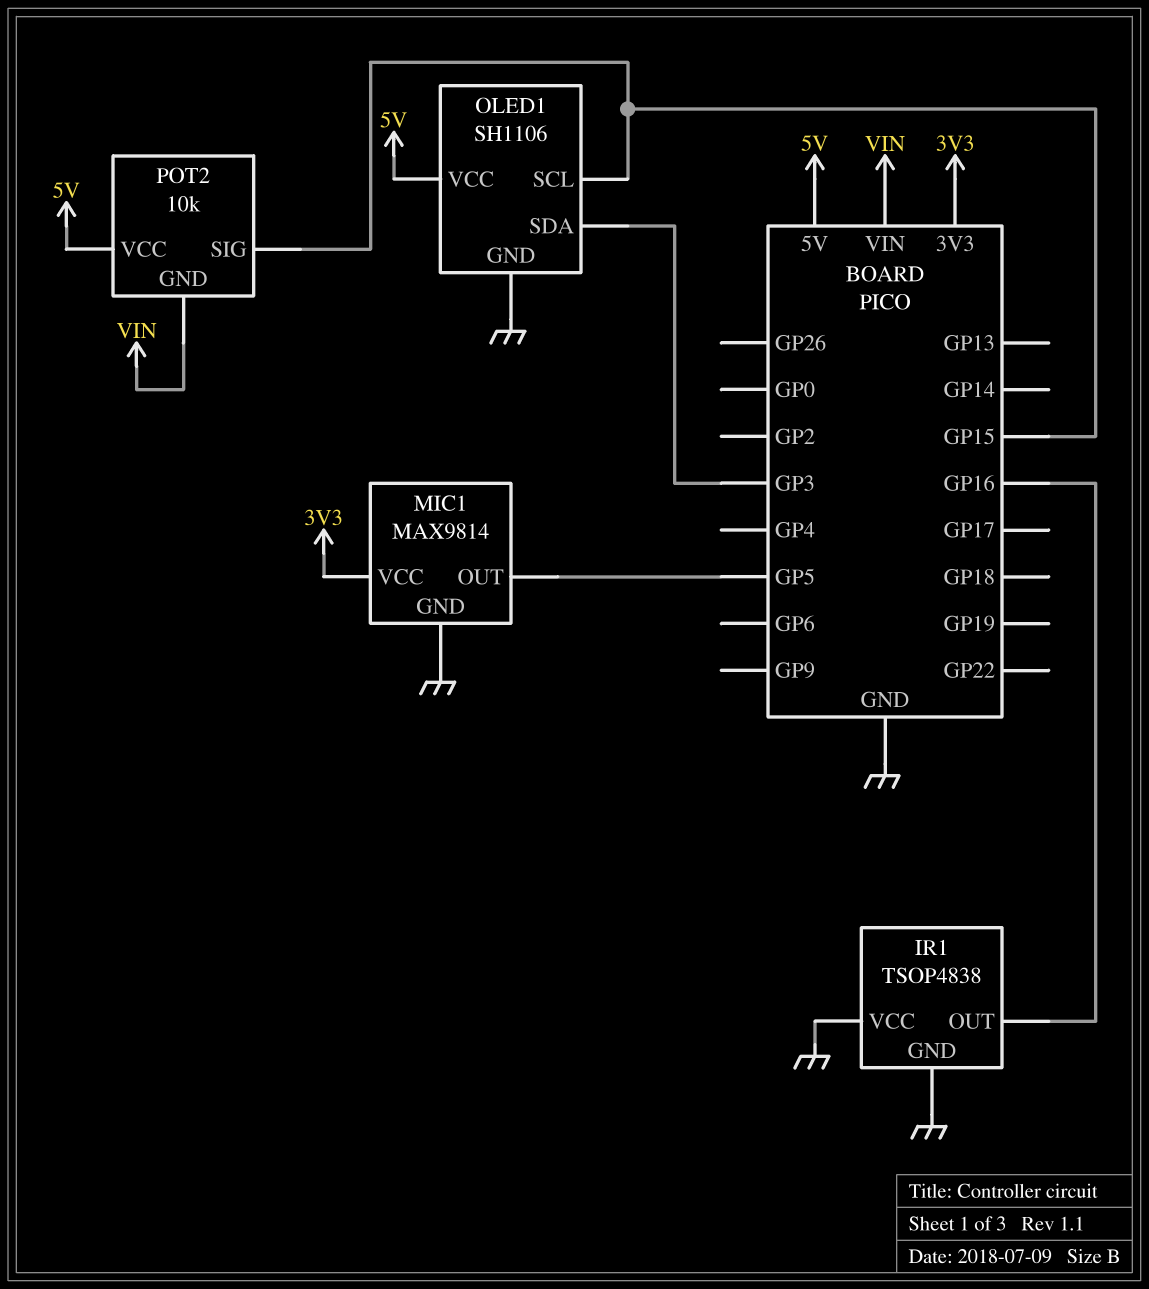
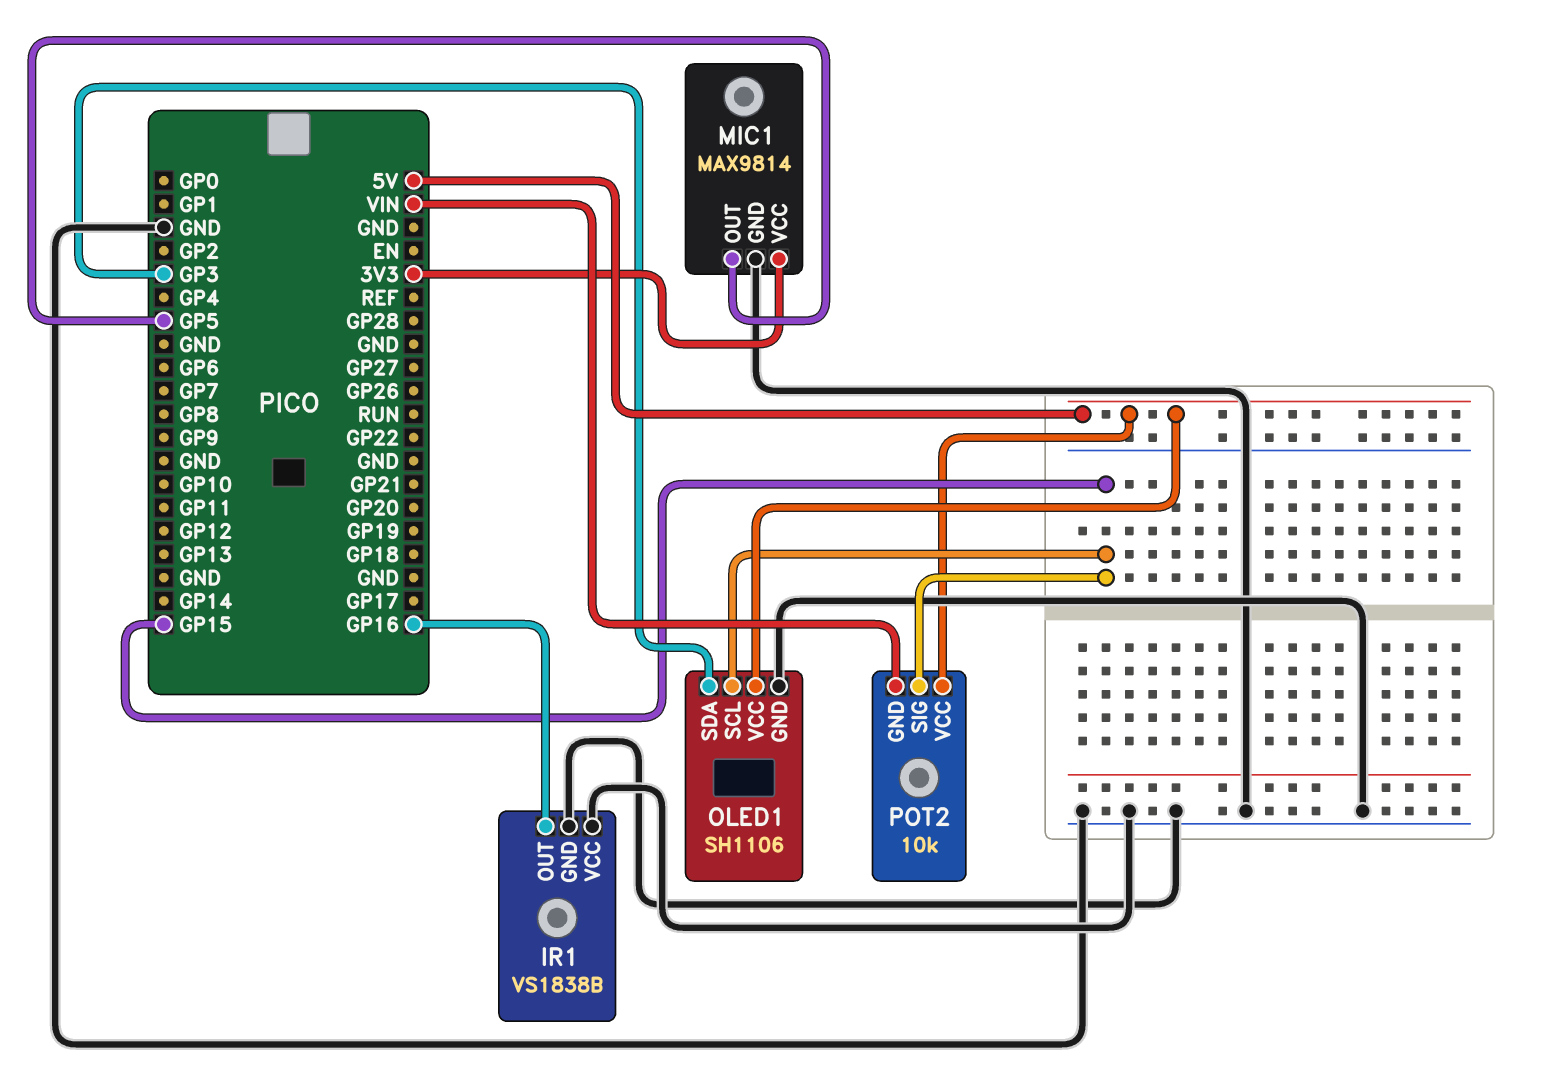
IR1: TSOP4838 -> VS1838B

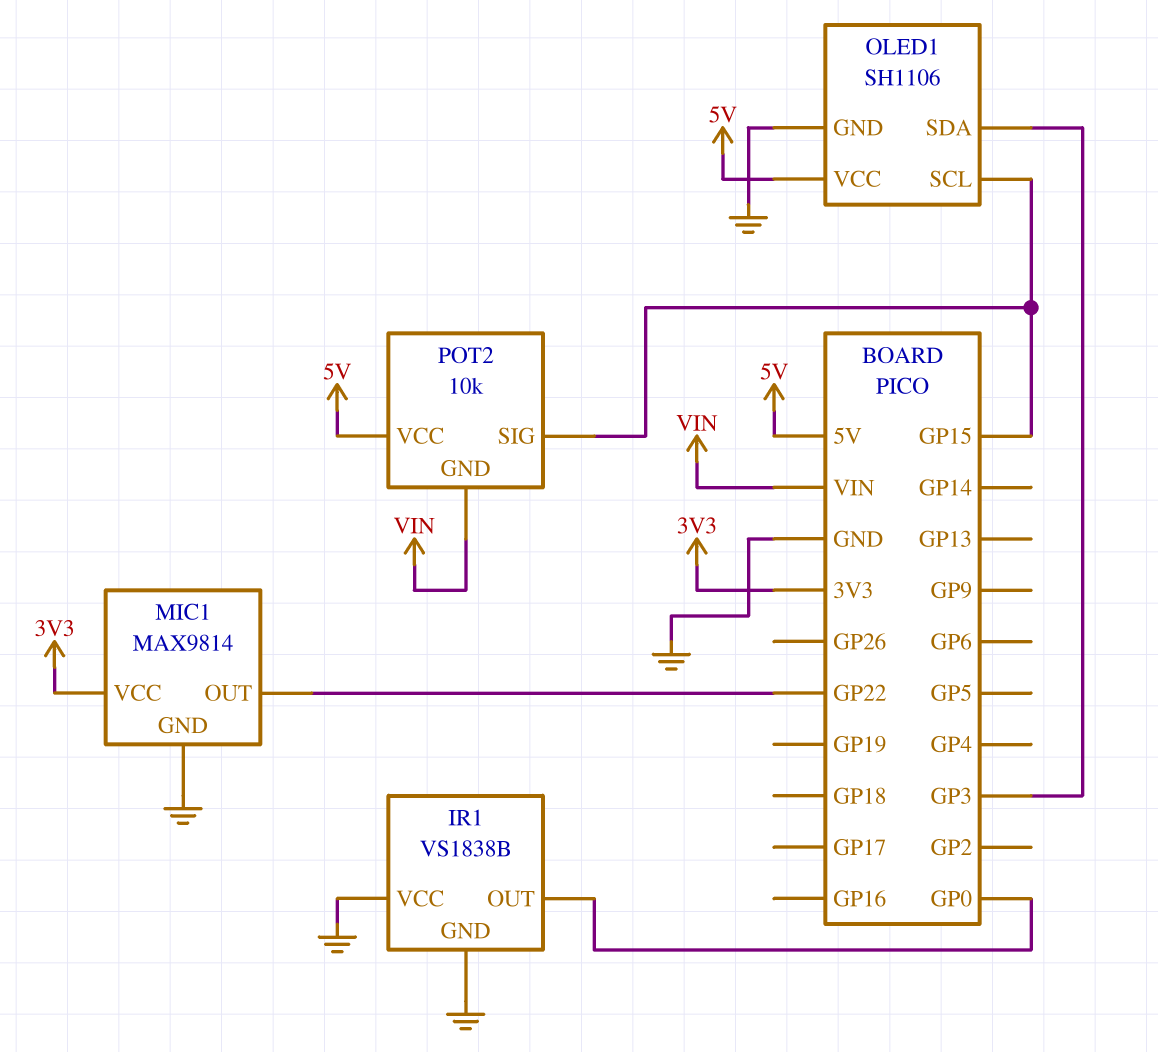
IR1 pin OUT: GP16 -> GP0
MIC1 pin OUT: GP5 -> GP22

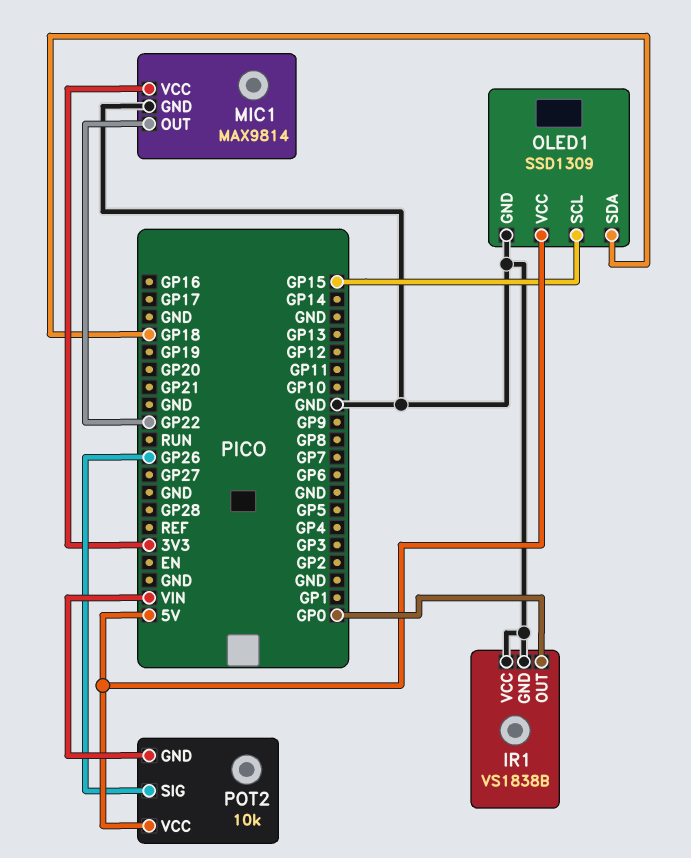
OLED1: SH1106 -> SSD1309
OLED1 pin SDA: GP3 -> GP18
POT2 pin SIG: GP15 -> GP26

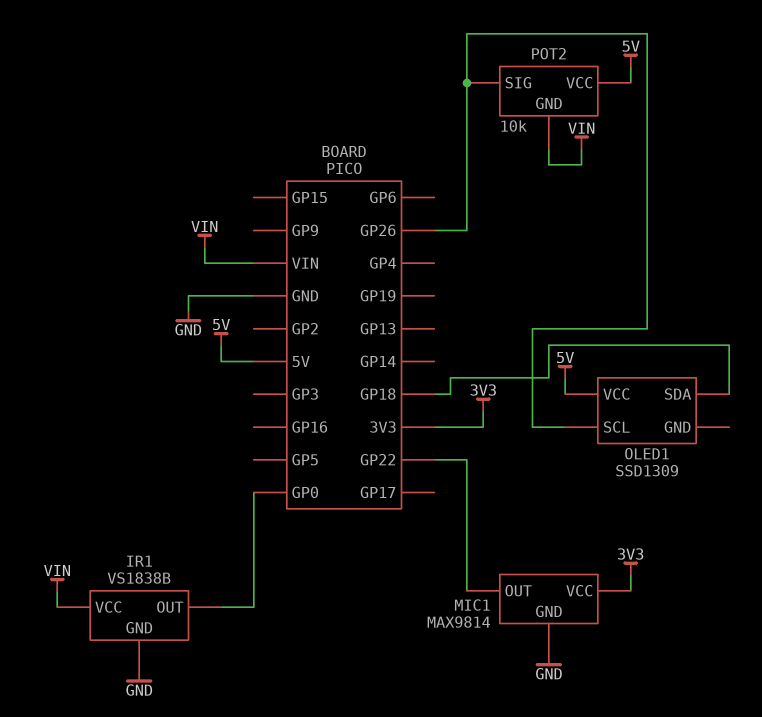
IR1 pin VCC: GND -> VIN
OLED1 pin GND: GND -> none
OLED1 pin SCL: GP15 -> GP26

